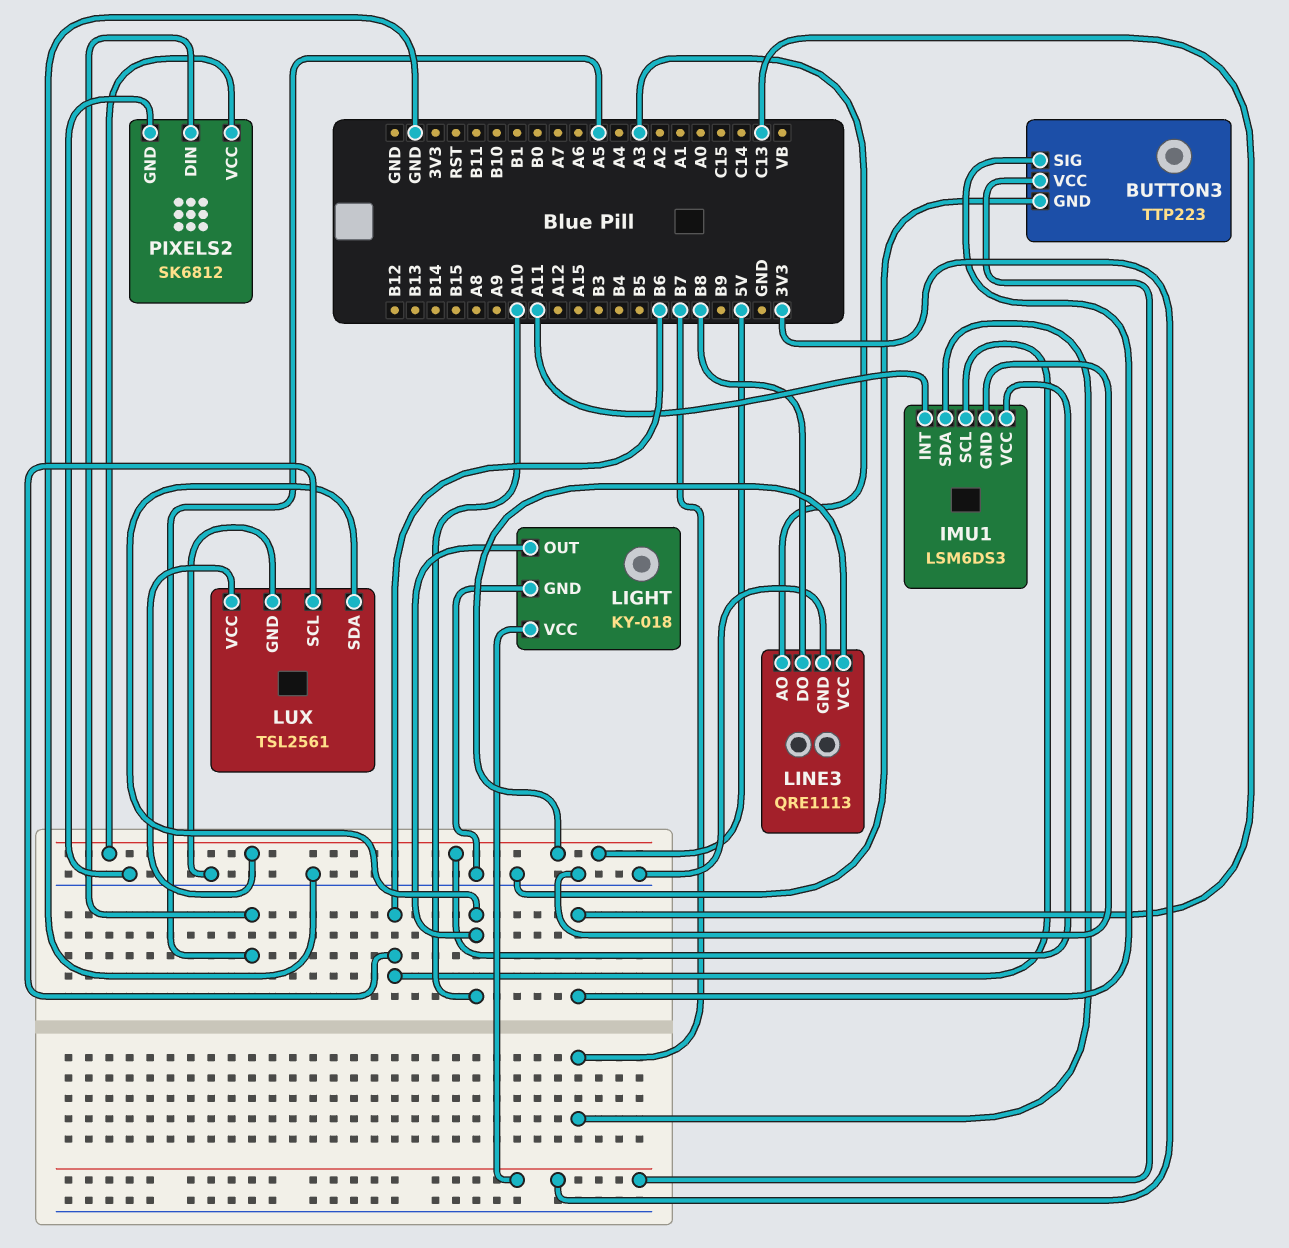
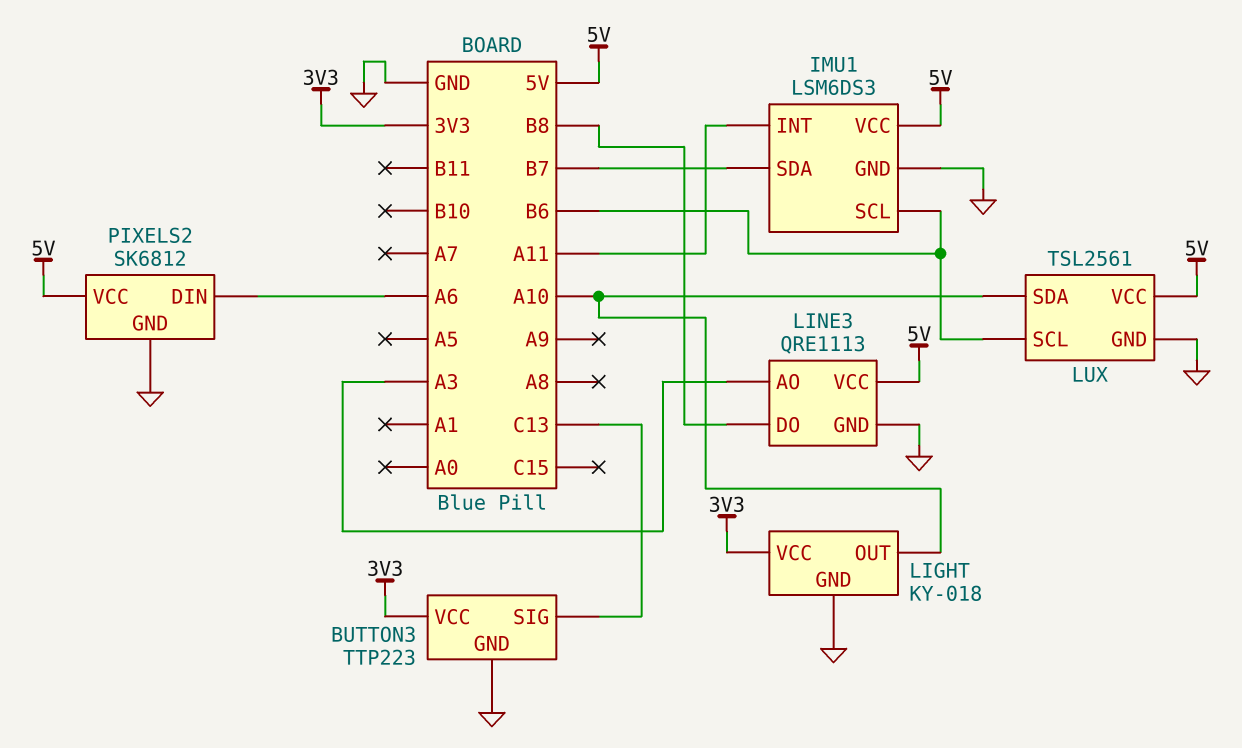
PIXELS2 pin DIN: A5 -> A6

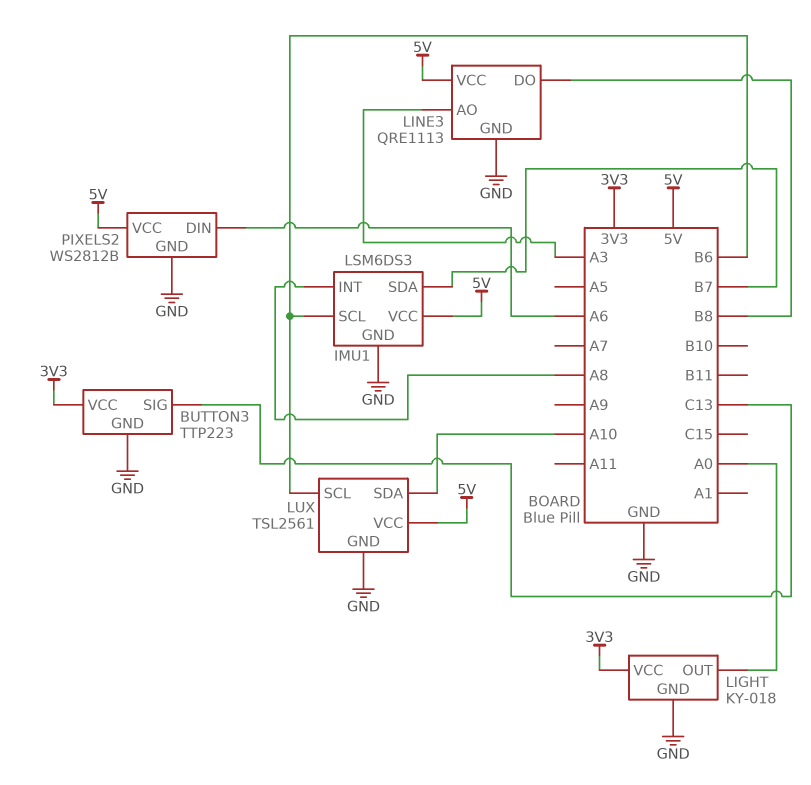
IMU1 pin INT: A11 -> A8
LIGHT pin OUT: A10 -> A0
PIXELS2: SK6812 -> WS2812B

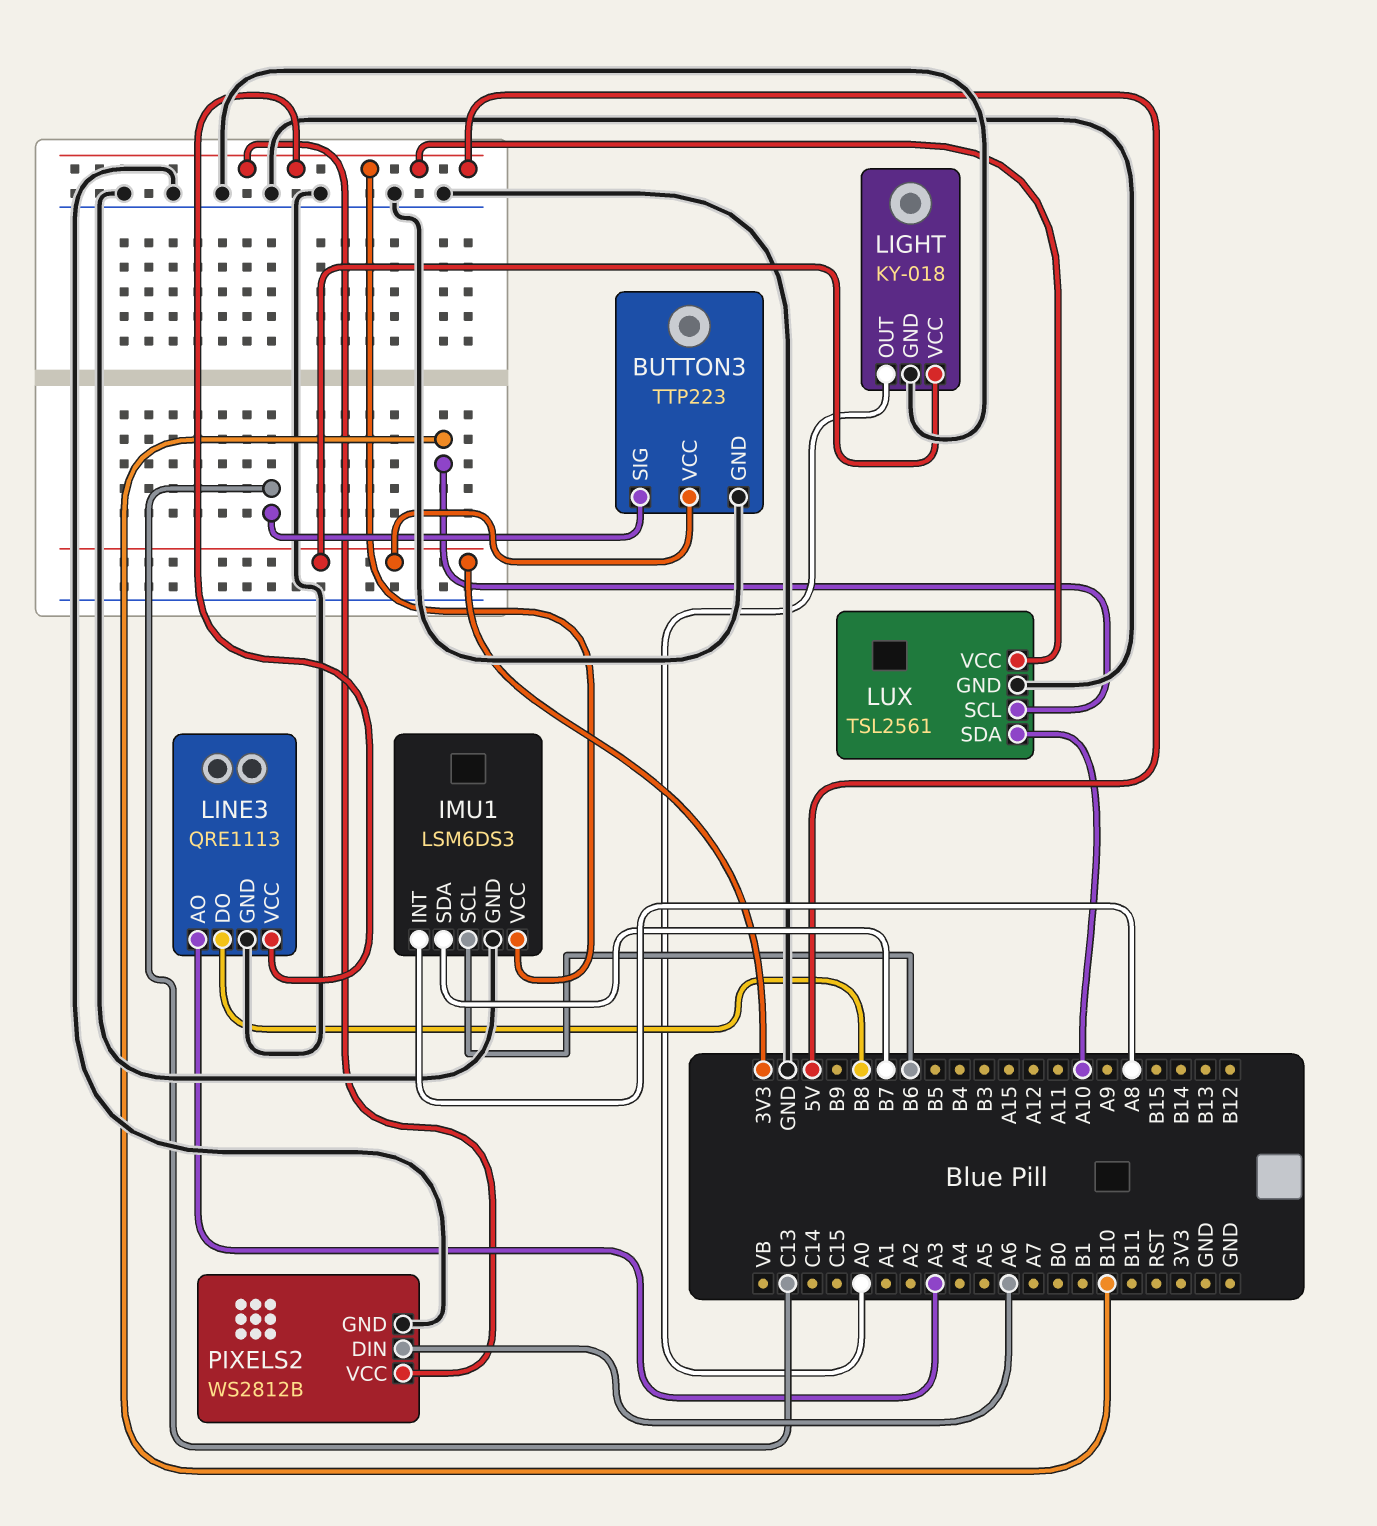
LUX pin SCL: B6 -> B10

